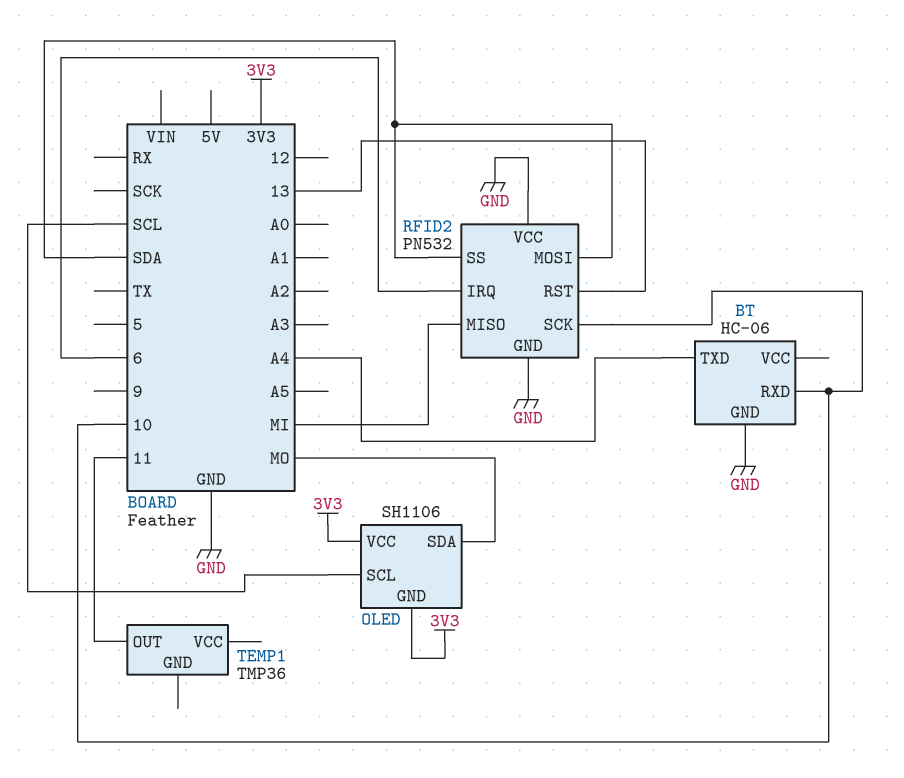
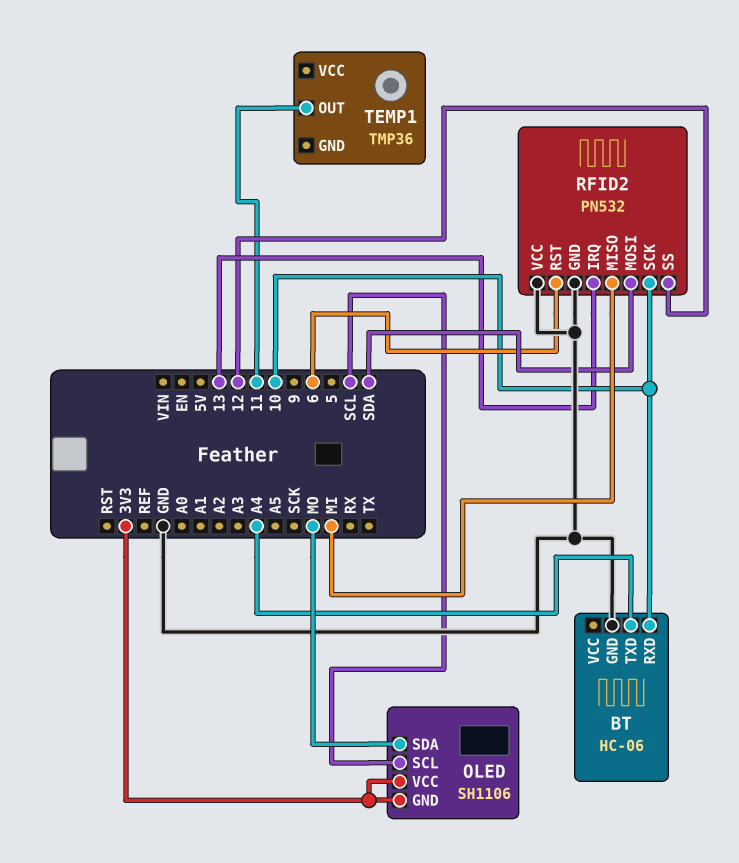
RFID2 pin IRQ: 6 -> 13
RFID2 pin RST: 13 -> 6
RFID2 pin SS: SDA -> 12

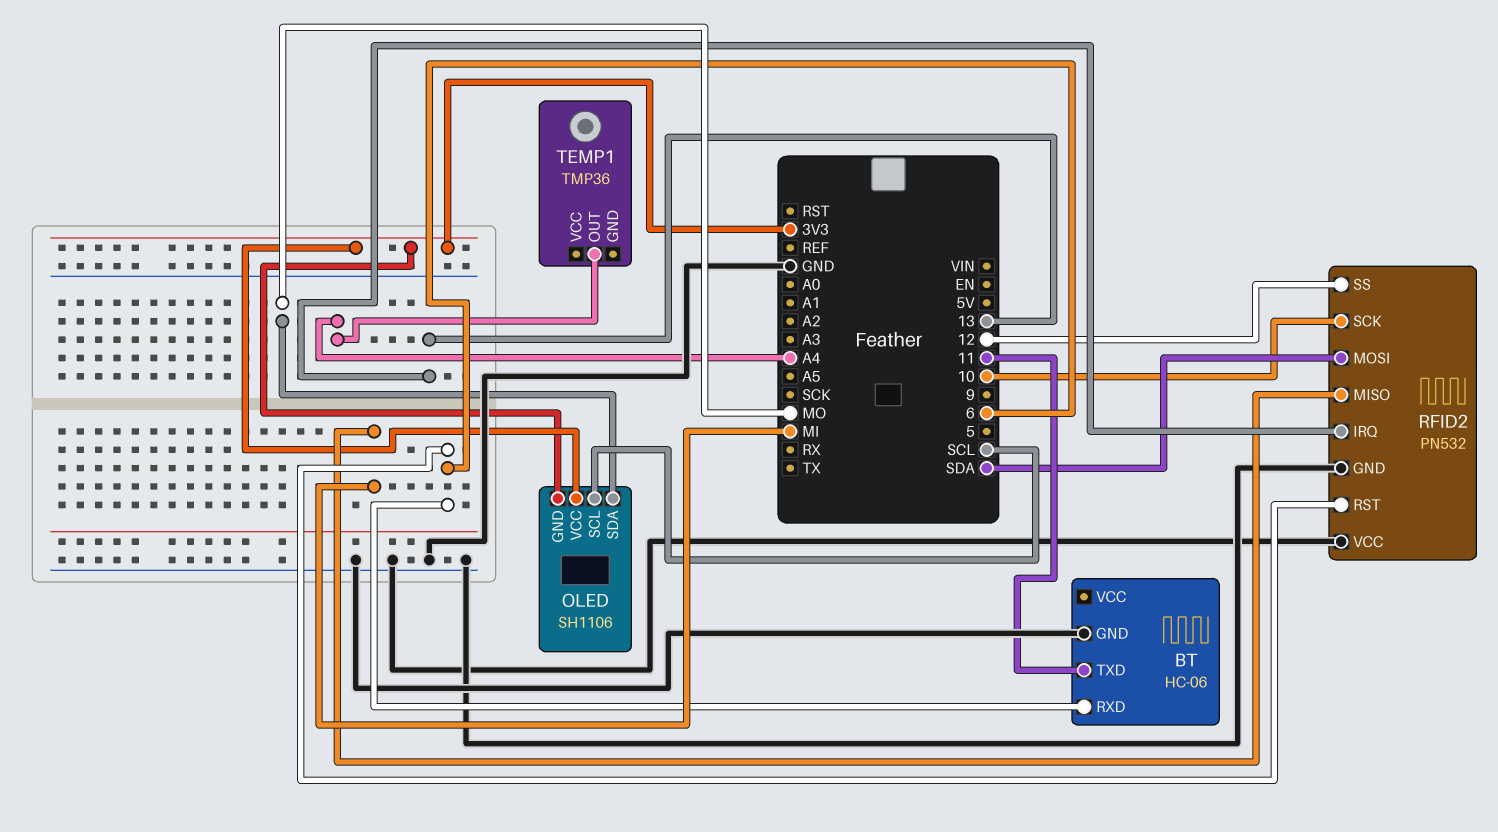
BT pin RXD: 10 -> 6
BT pin TXD: A4 -> 11
TEMP1 pin OUT: 11 -> A4

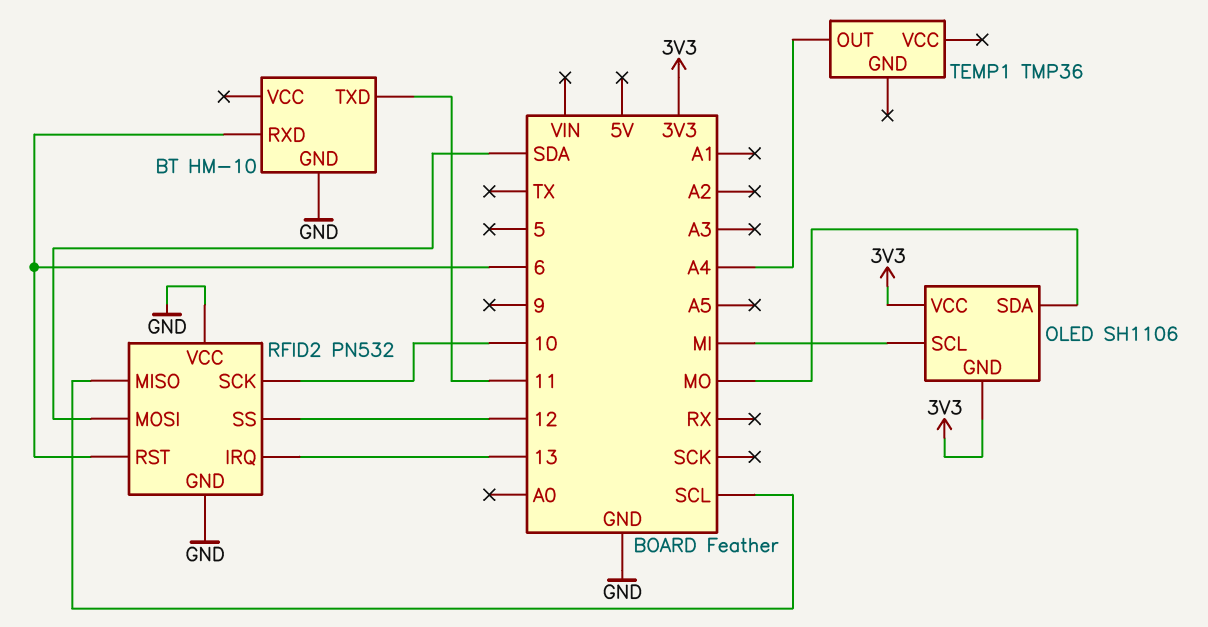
BT: HC-06 -> HM-10
OLED pin SCL: SCL -> MI
RFID2 pin MISO: MI -> SCL

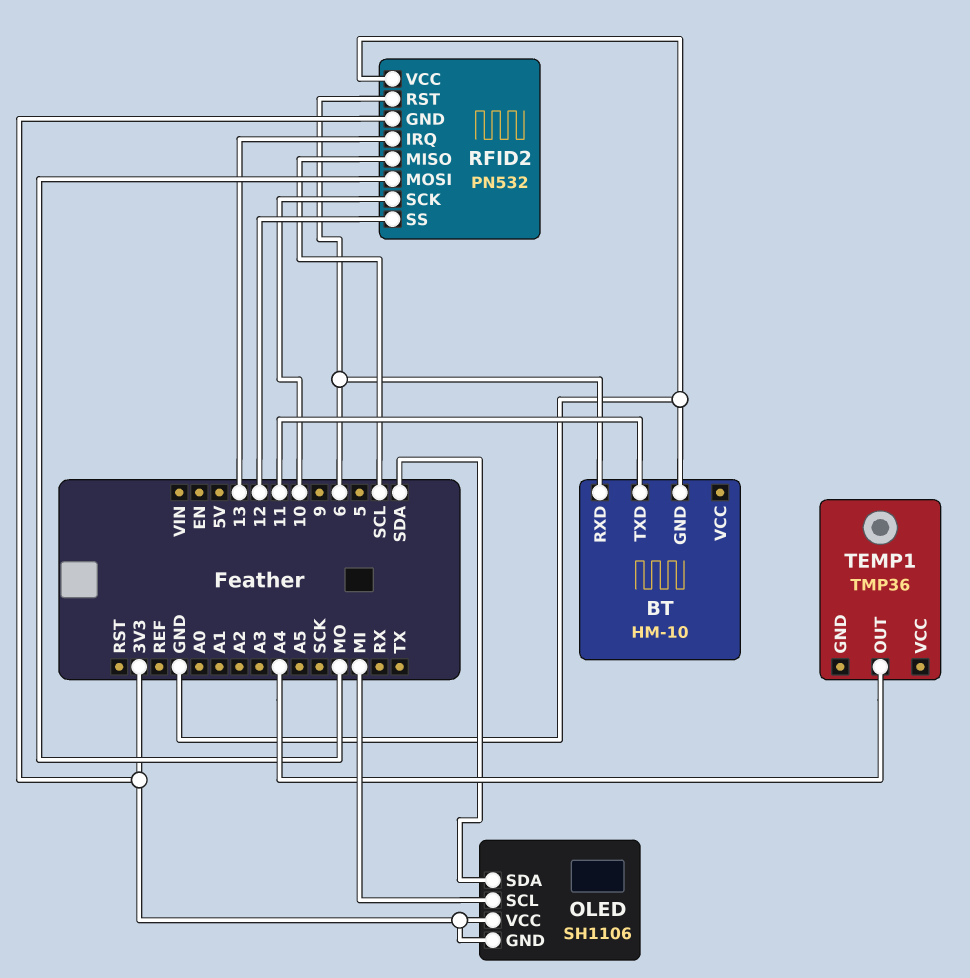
OLED pin SDA: MO -> SDA
RFID2 pin GND: GND -> 3V3
RFID2 pin MOSI: SDA -> MO

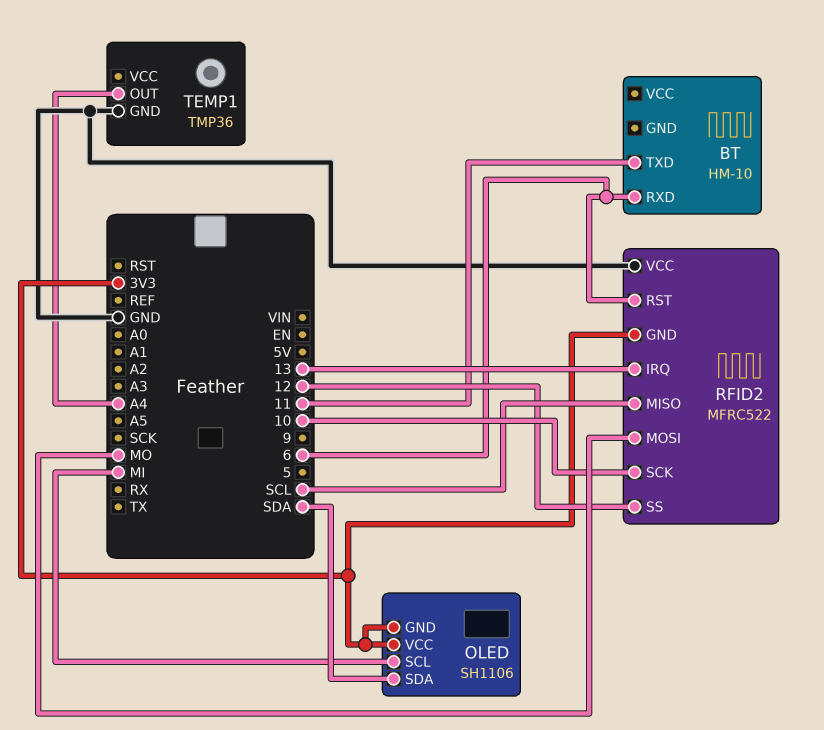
BT pin GND: GND -> none
RFID2: PN532 -> MFRC522
TEMP1 pin GND: none -> GND

